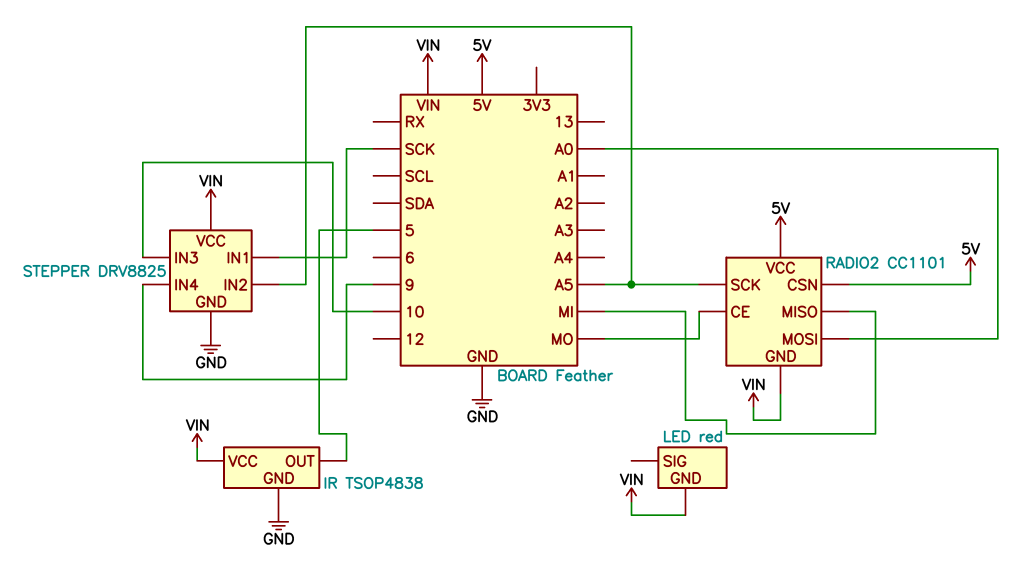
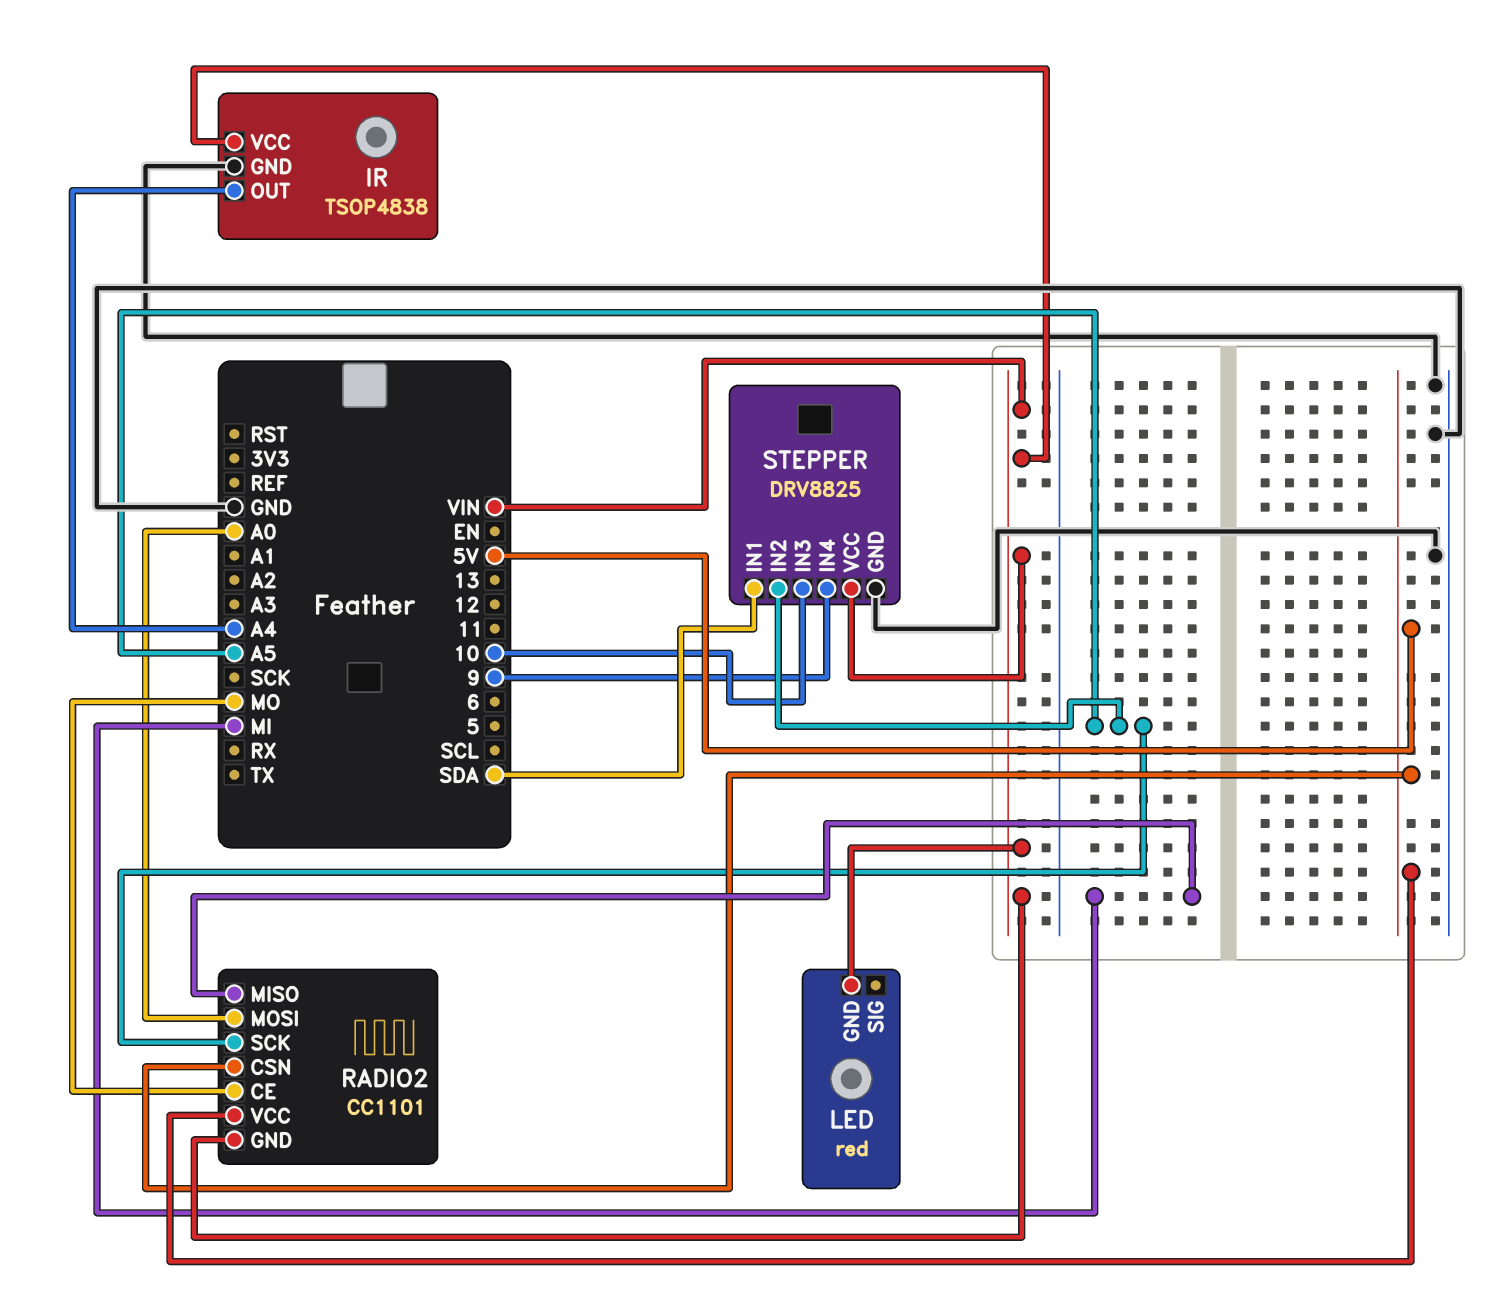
IR pin OUT: 5 -> A4
STEPPER pin IN1: SCK -> SDA

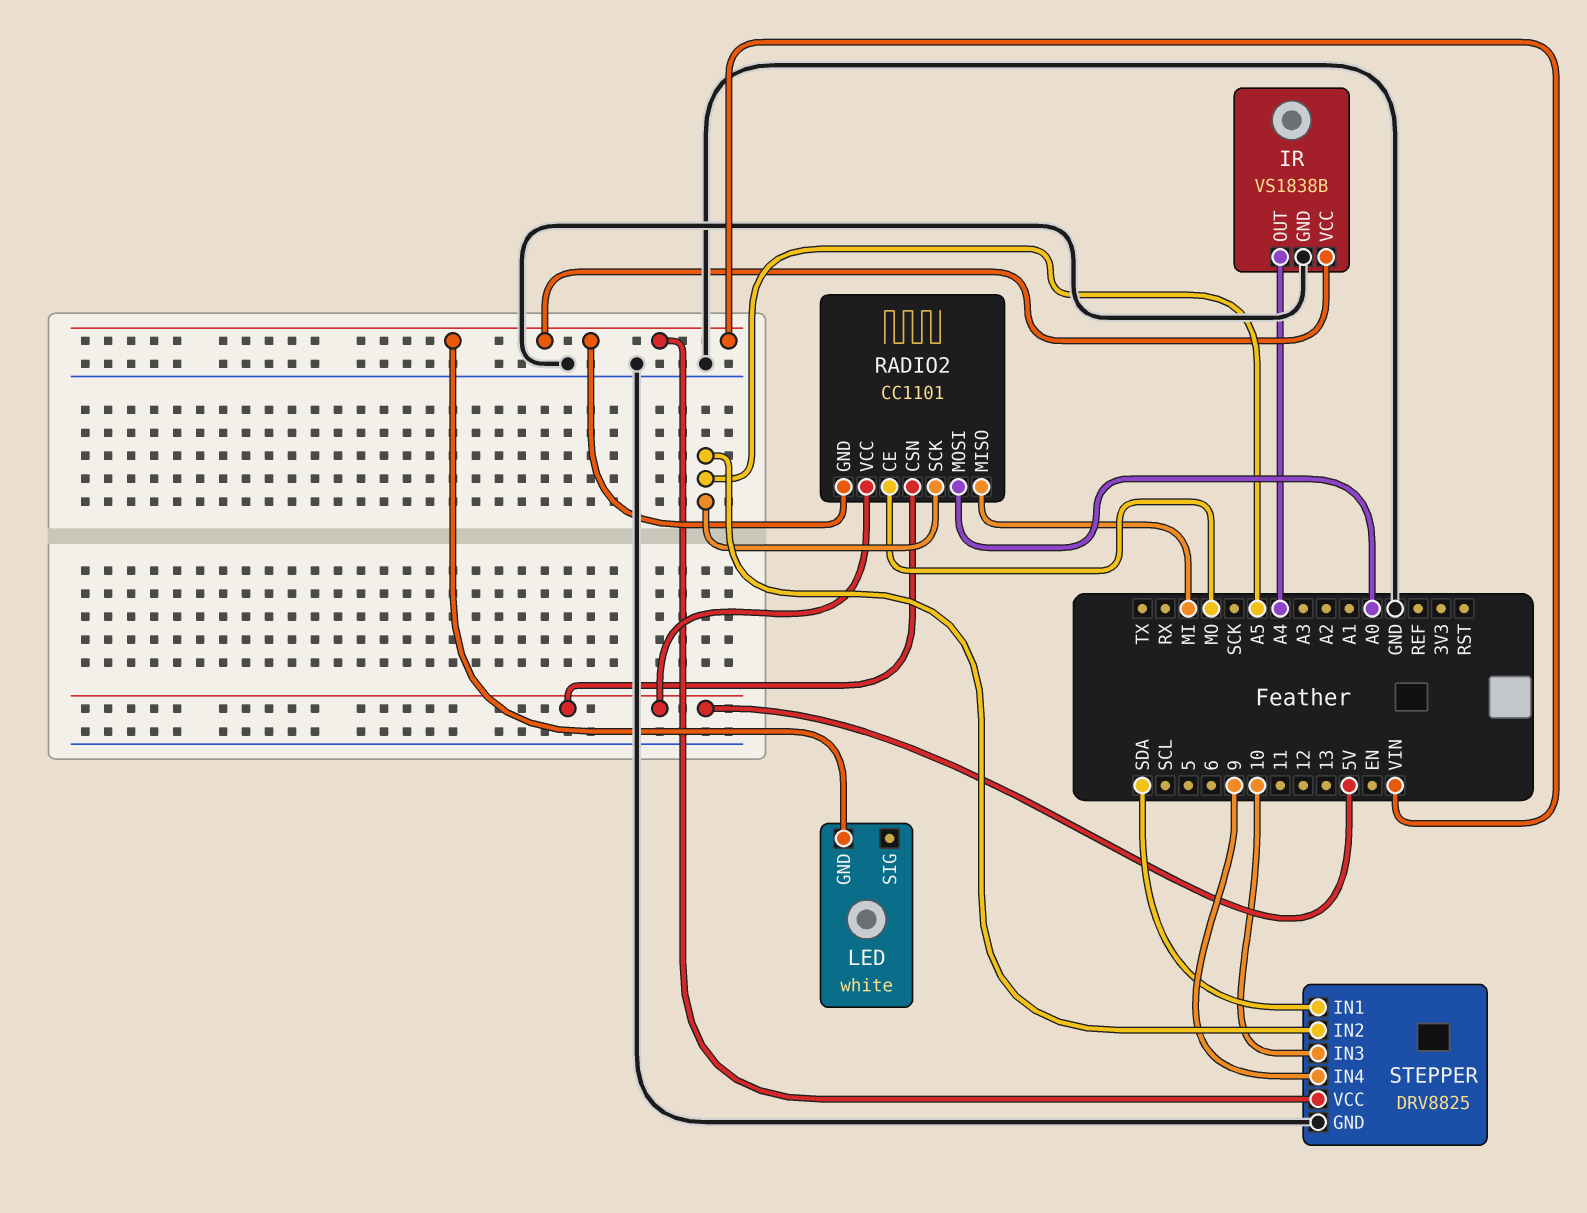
IR: TSOP4838 -> VS1838B
LED: red -> white

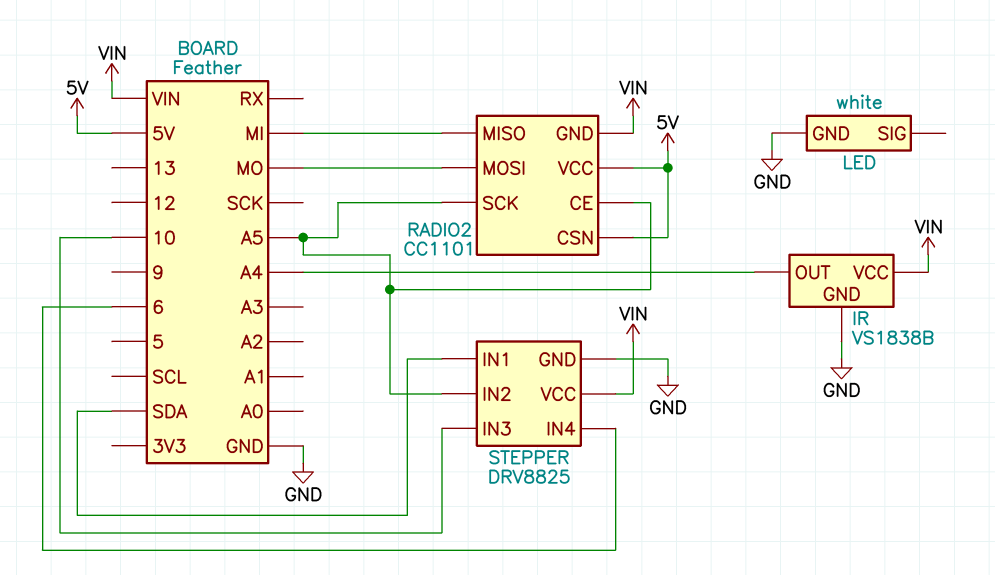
LED pin GND: VIN -> GND
RADIO2 pin CE: MO -> A5
RADIO2 pin MOSI: A0 -> MO
STEPPER pin IN4: 9 -> 6

